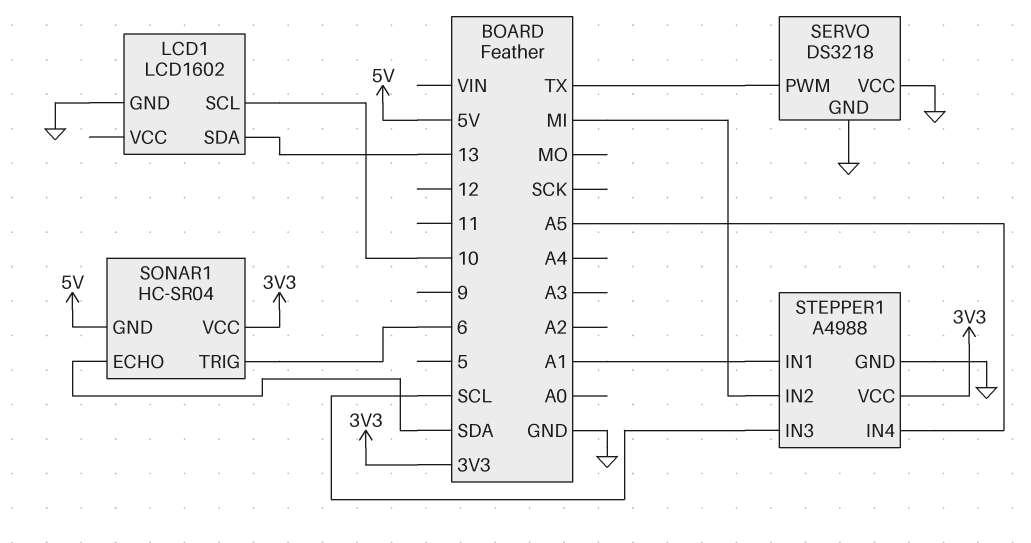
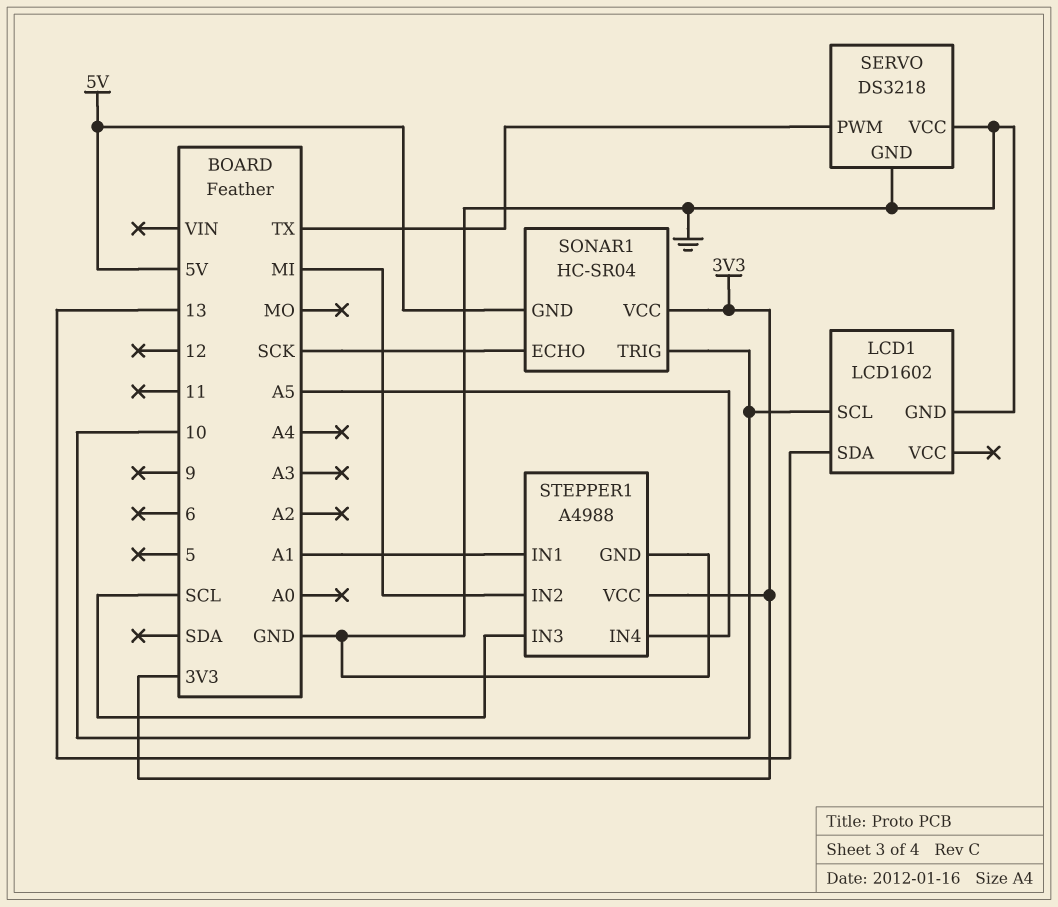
SONAR1 pin ECHO: SDA -> SCK
SONAR1 pin TRIG: 6 -> 10

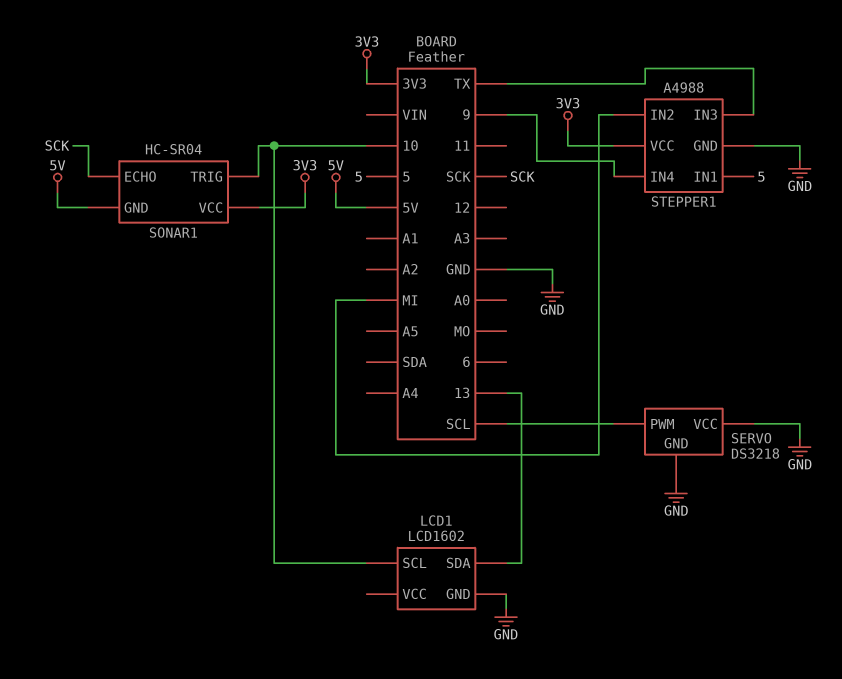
SERVO pin PWM: TX -> SCL
STEPPER1 pin IN1: A1 -> 5
STEPPER1 pin IN3: SCL -> TX
STEPPER1 pin IN4: A5 -> 9

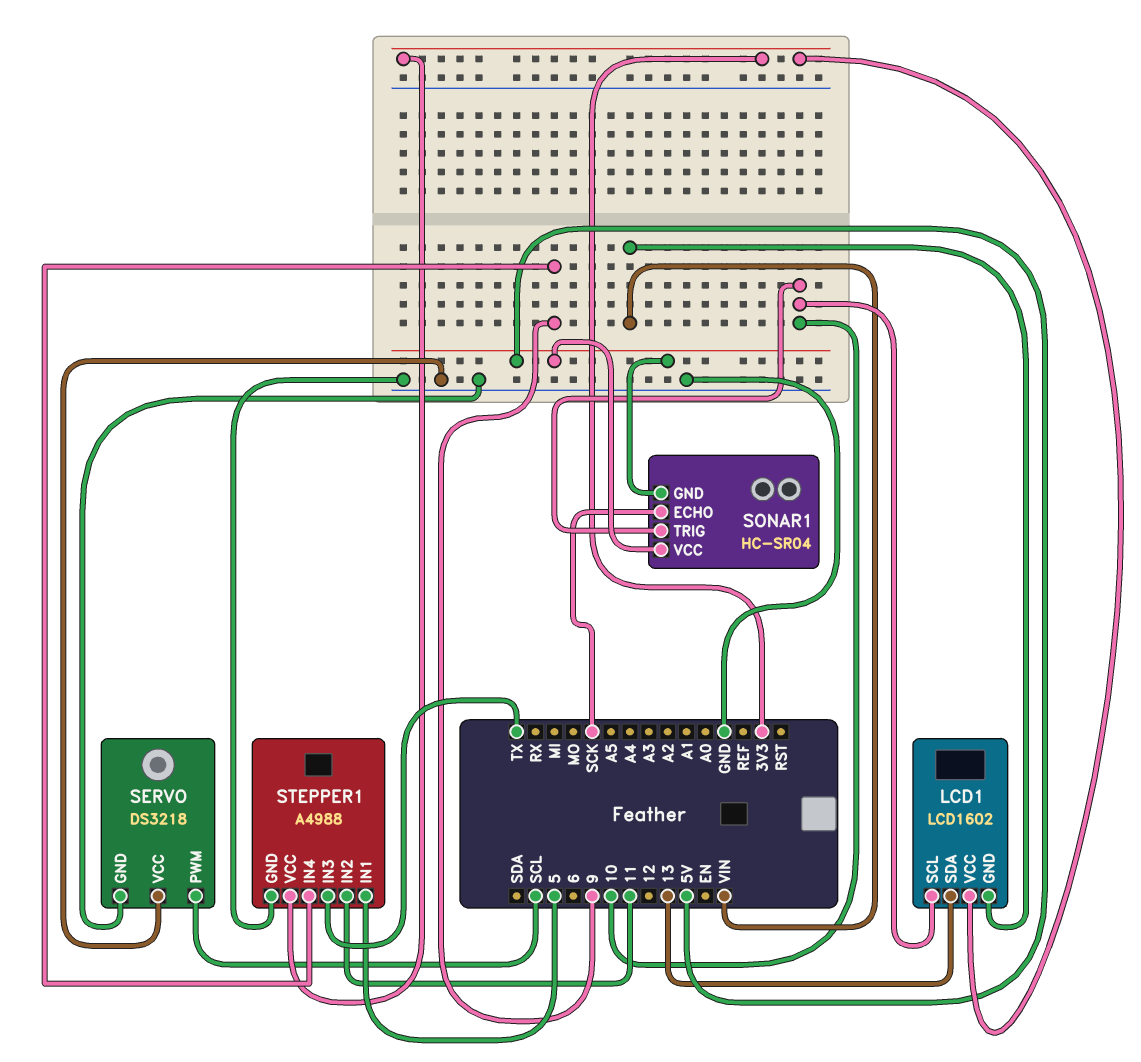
LCD1 pin GND: GND -> VIN
LCD1 pin VCC: none -> 3V3
SONAR1 pin VCC: 3V3 -> 5V
STEPPER1 pin IN2: MI -> 11

